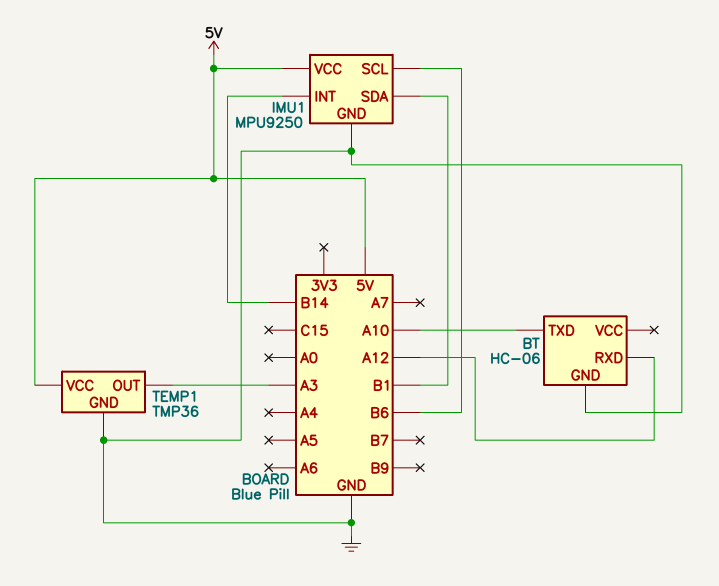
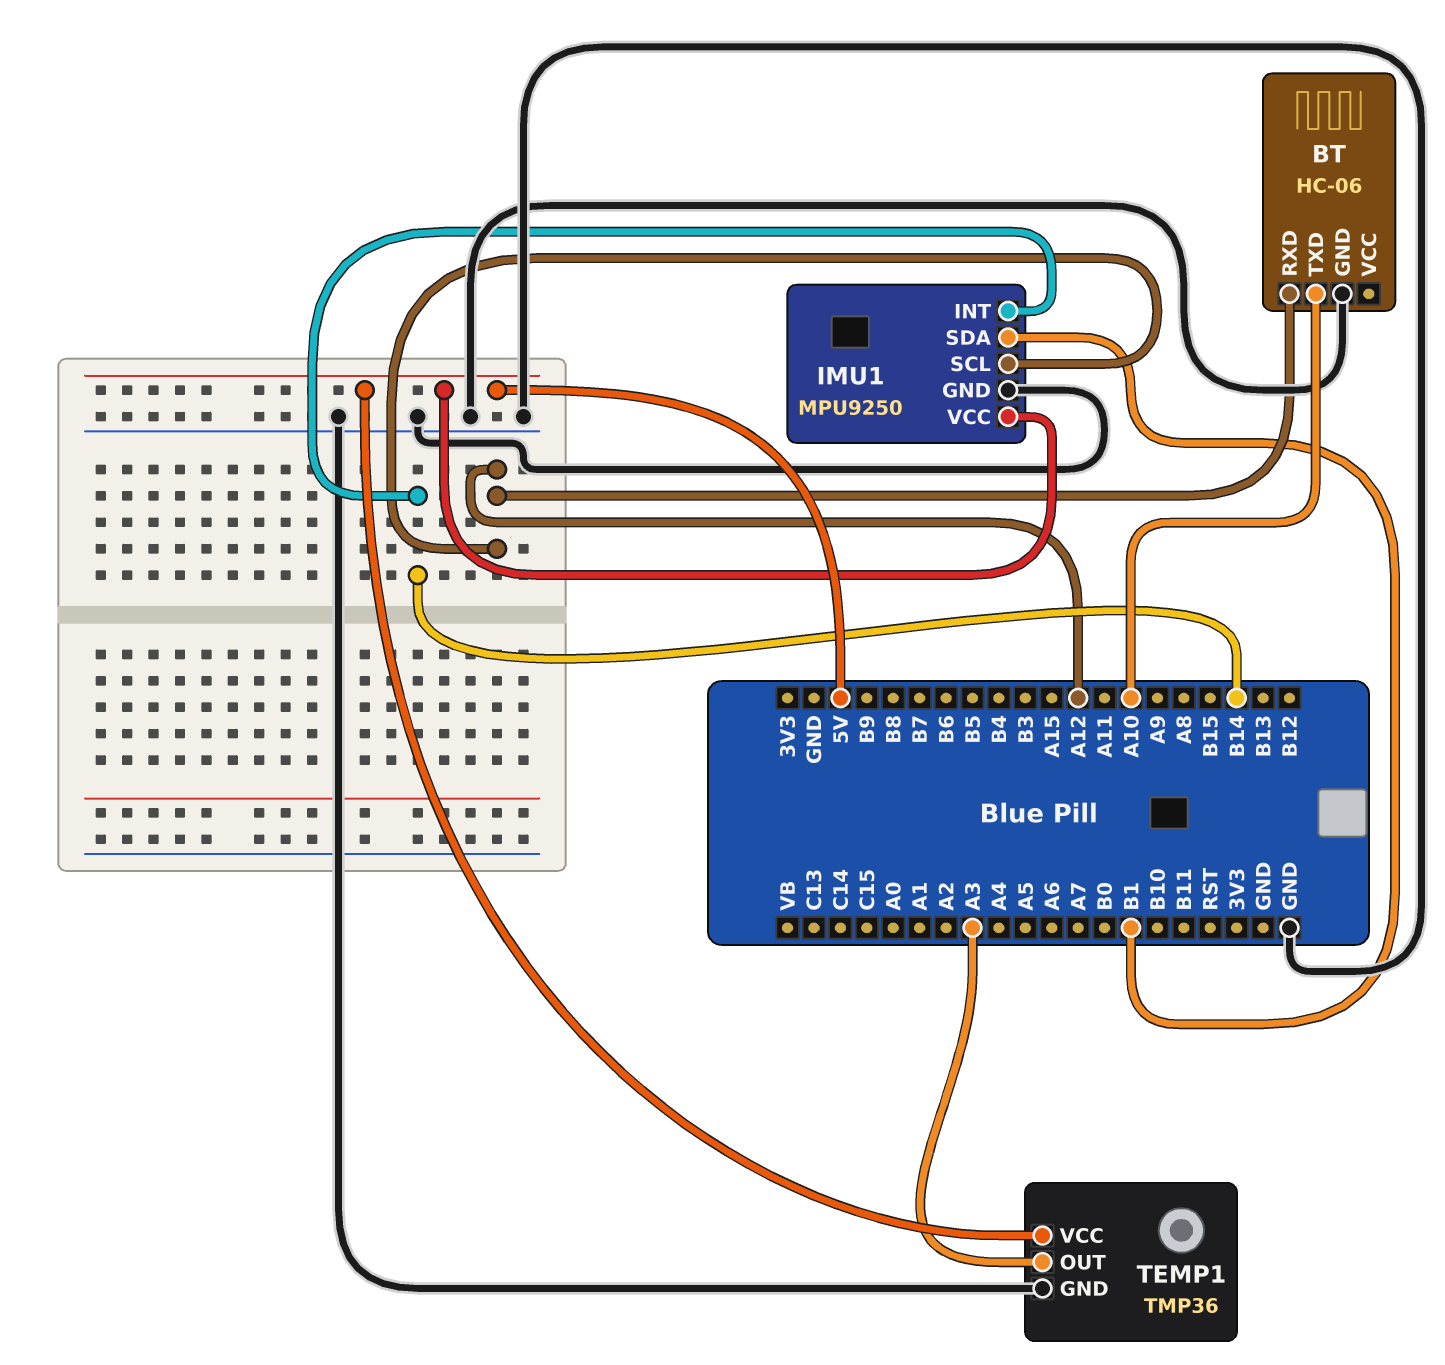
IMU1 pin SCL: B6 -> A12

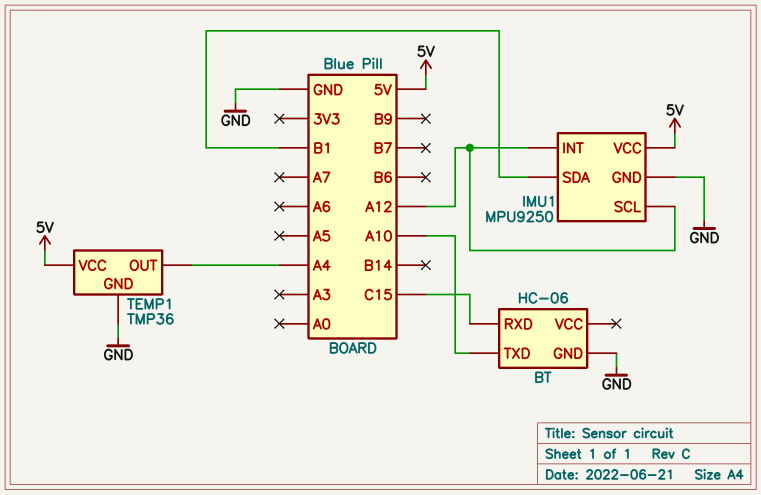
BT pin RXD: A12 -> C15
IMU1 pin INT: B14 -> A12
TEMP1 pin OUT: A3 -> A4

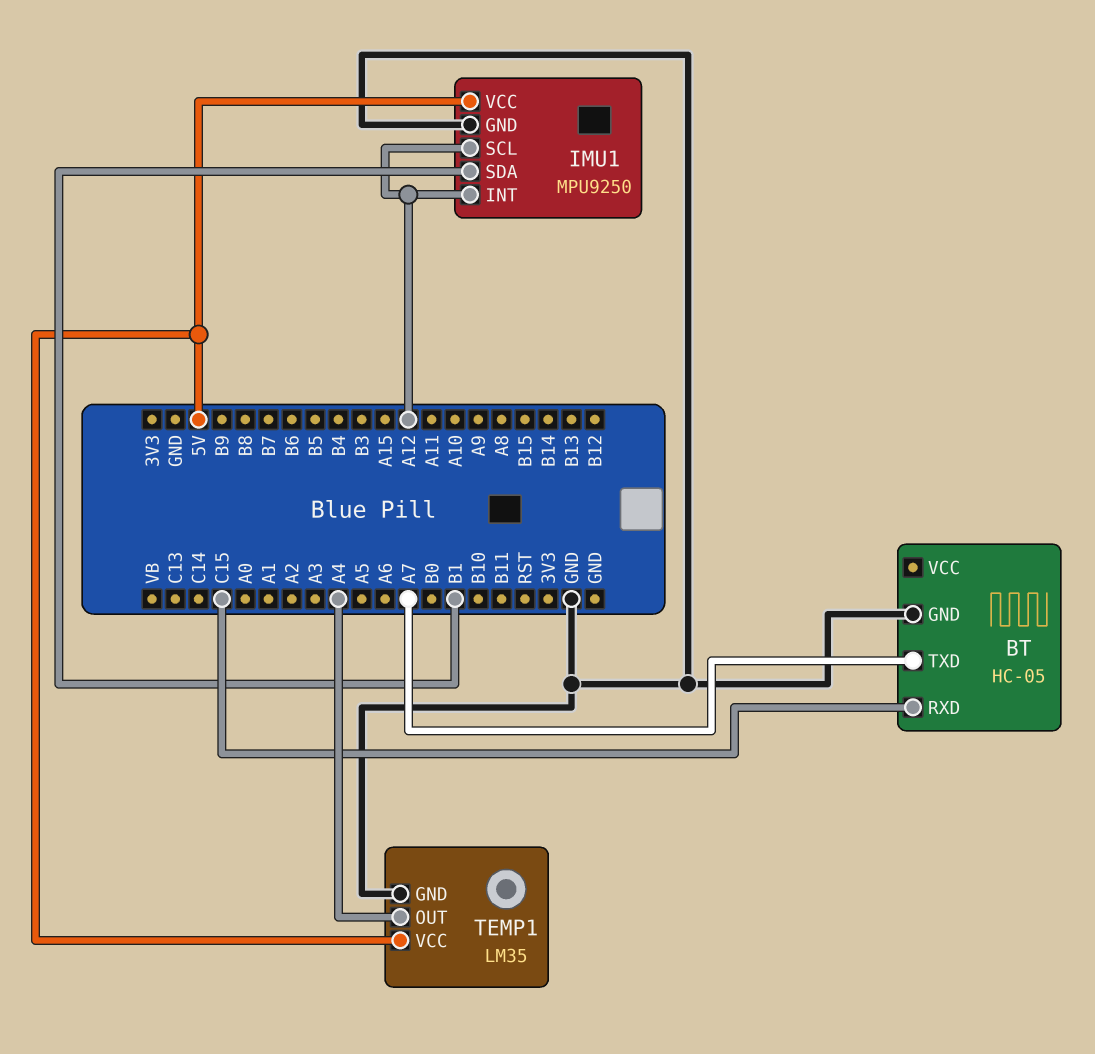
BT: HC-06 -> HC-05
BT pin TXD: A10 -> A7
TEMP1: TMP36 -> LM35

